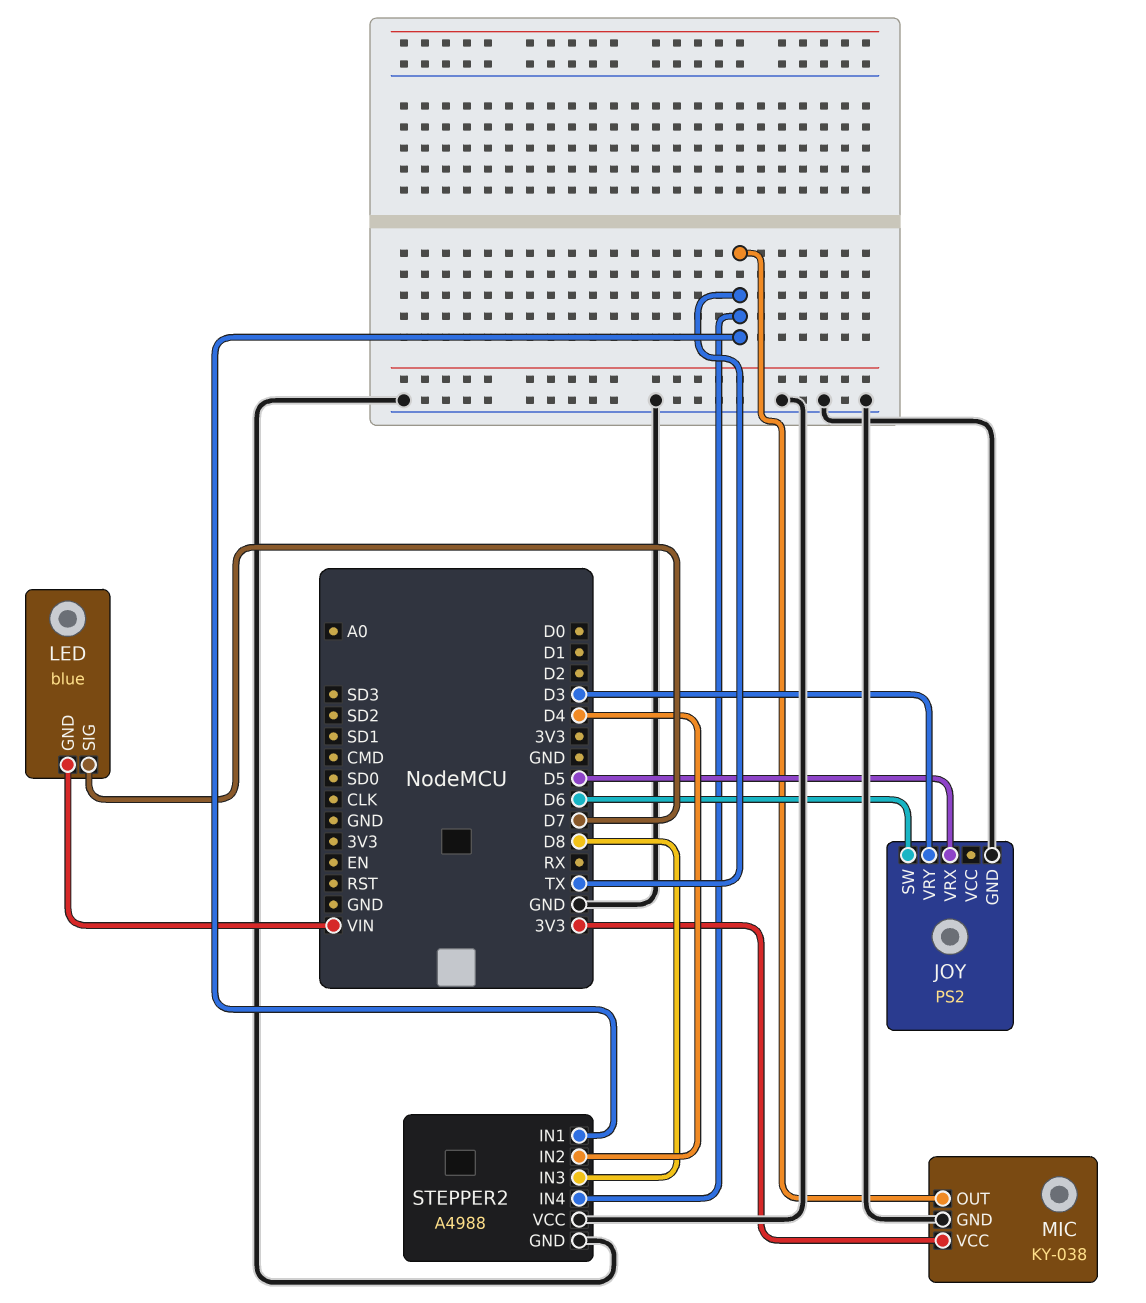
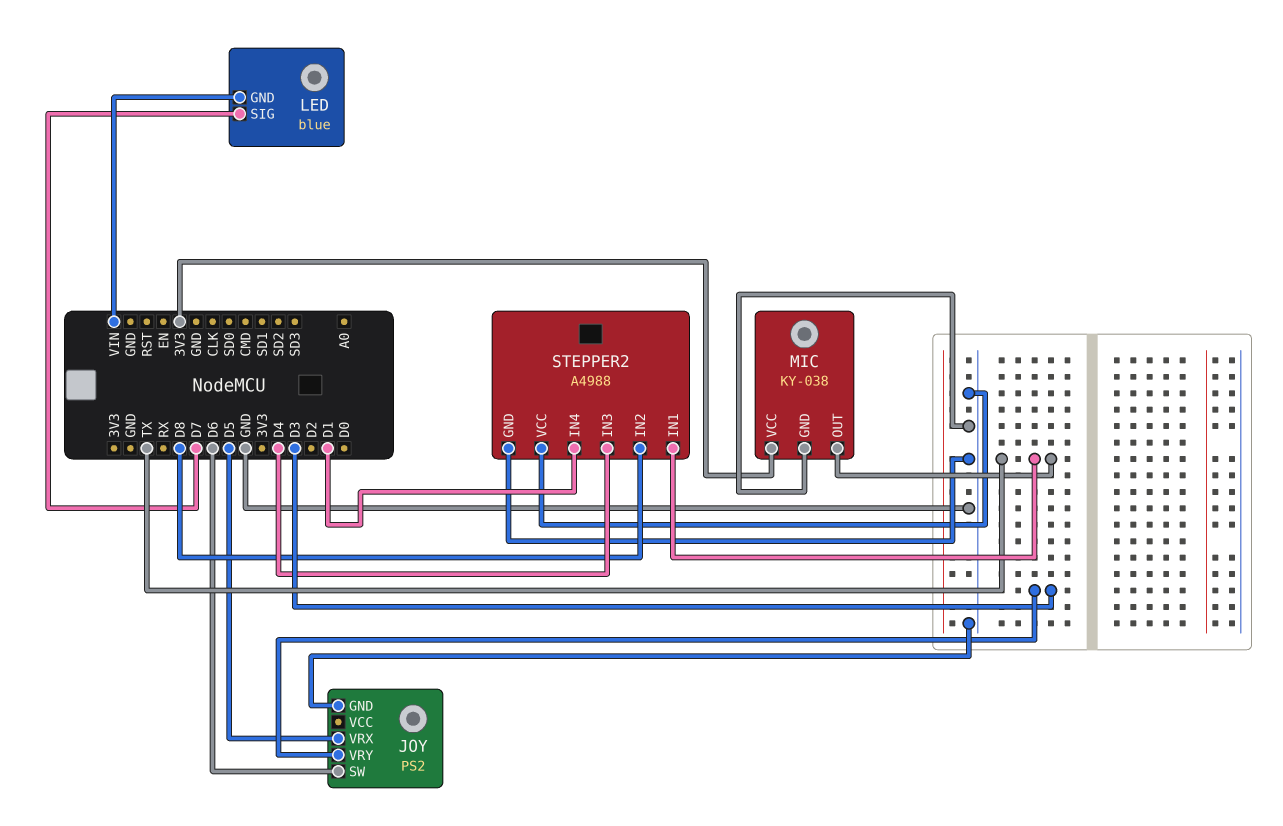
STEPPER2 pin IN2: D4 -> D8
STEPPER2 pin IN3: D8 -> D4
STEPPER2 pin IN4: TX -> D1

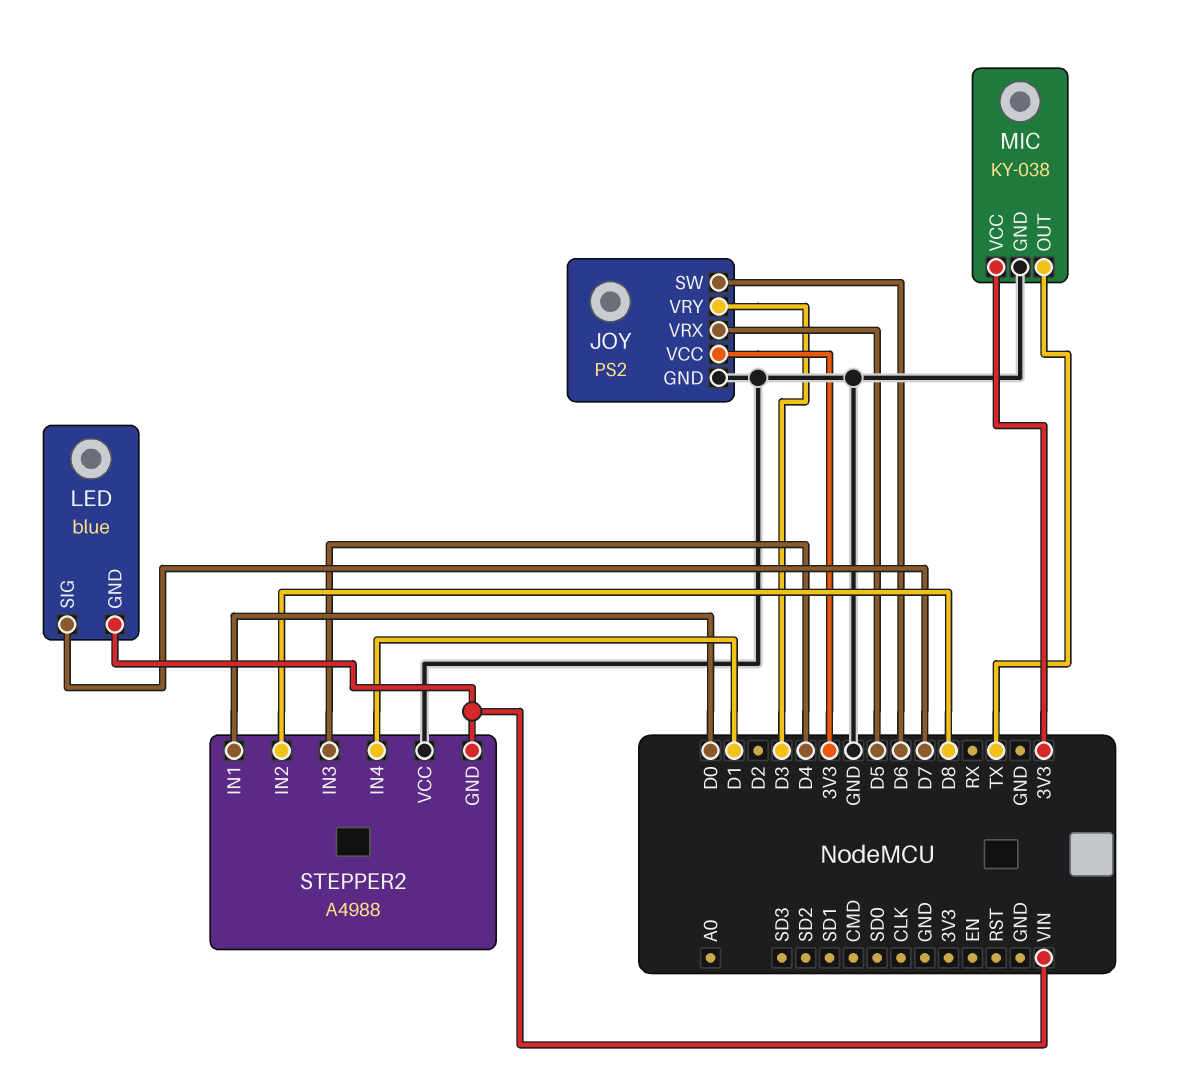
JOY pin VCC: none -> 3V3
STEPPER2 pin GND: GND -> VIN
STEPPER2 pin IN1: TX -> D0

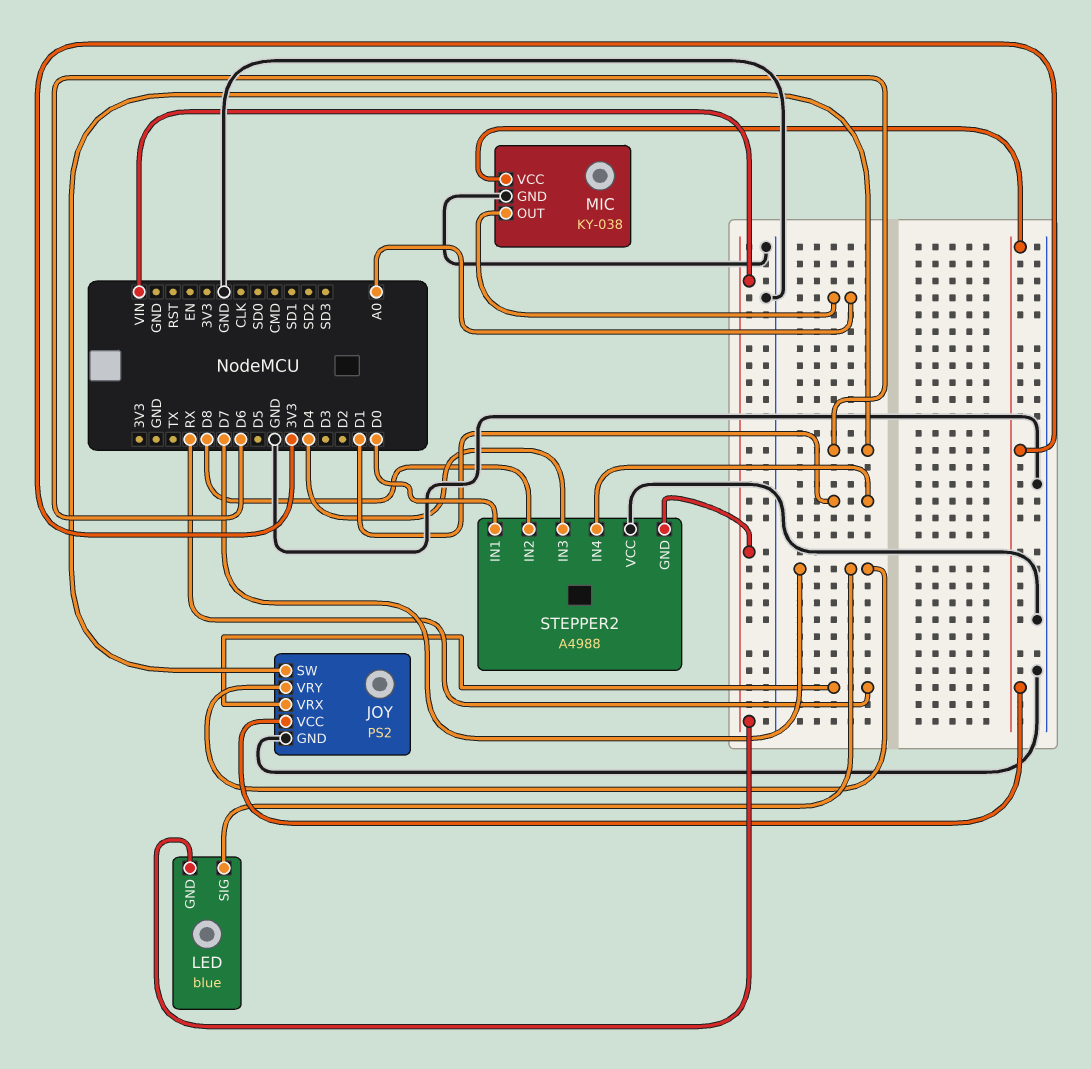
JOY pin VRX: D5 -> RX
JOY pin VRY: D3 -> D7
MIC pin OUT: TX -> A0

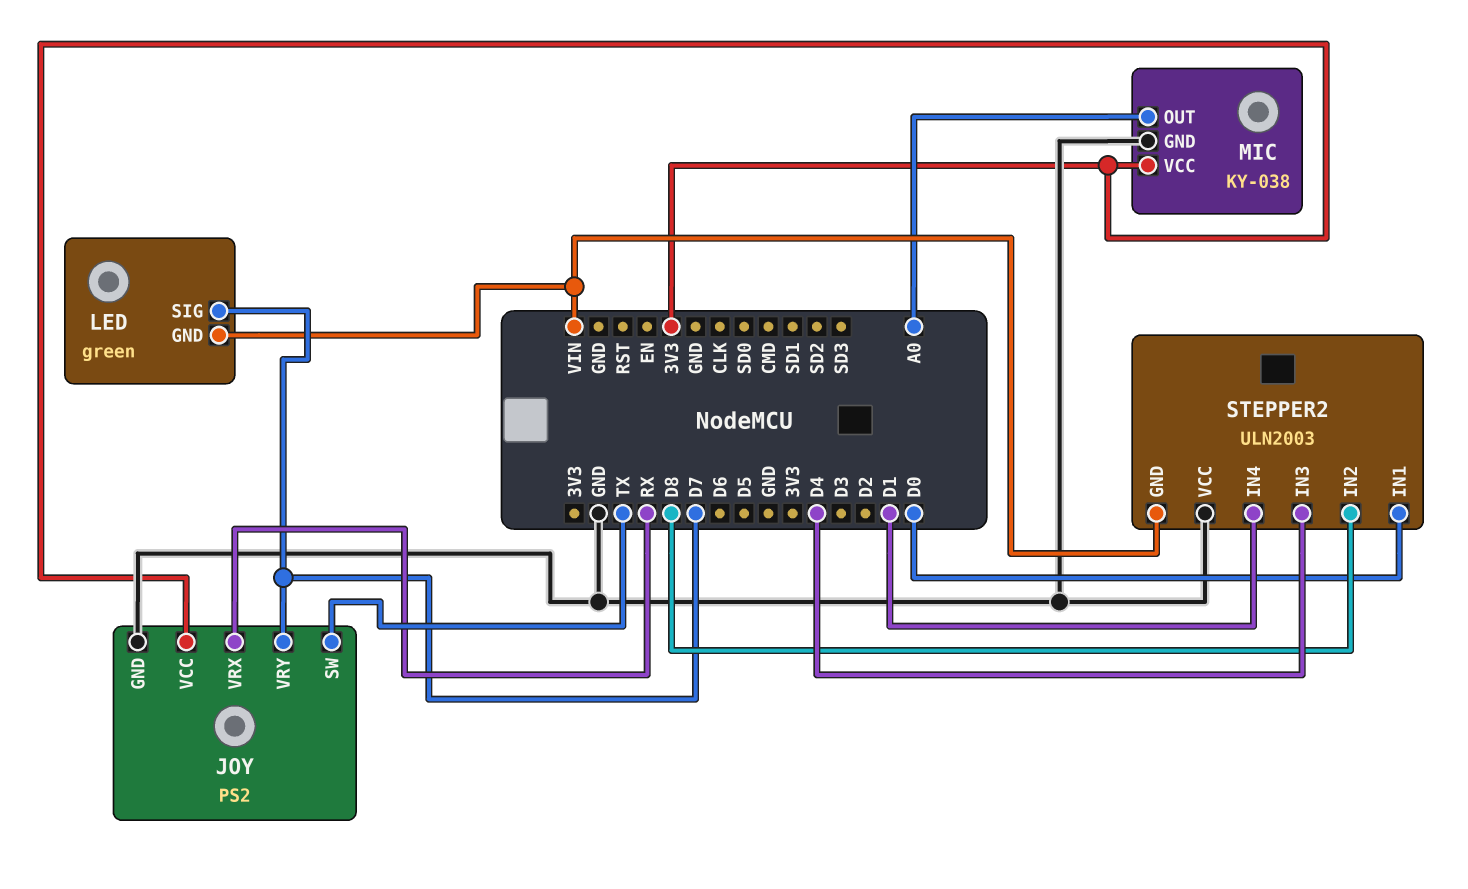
JOY pin SW: D6 -> TX
LED: blue -> green
STEPPER2: A4988 -> ULN2003

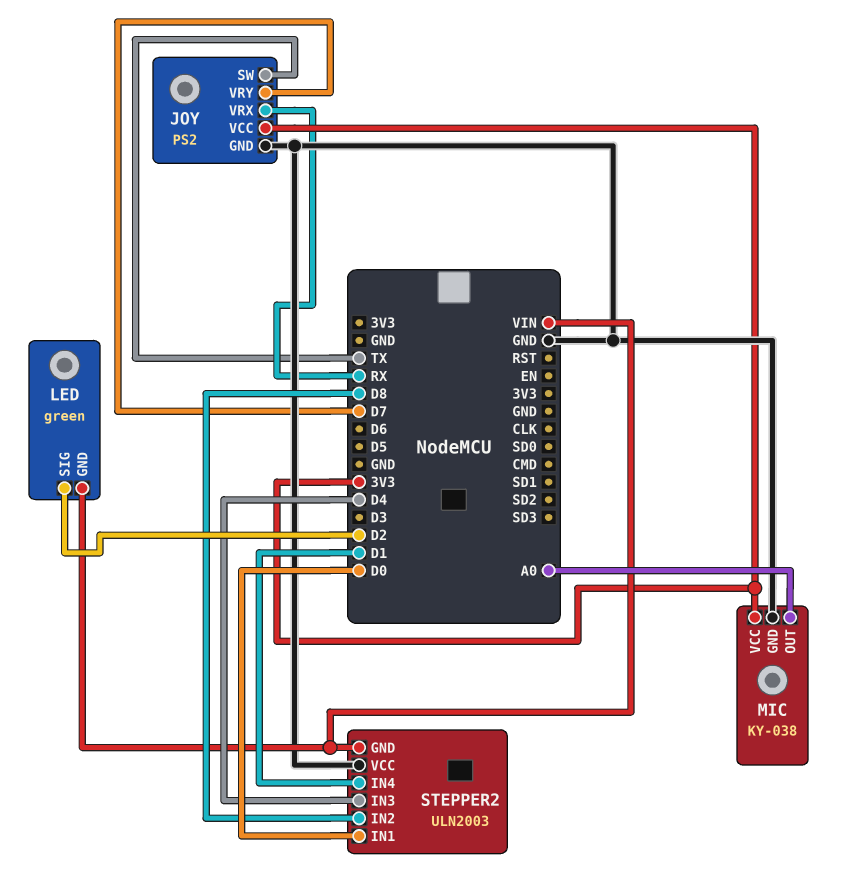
LED pin SIG: D7 -> D2

